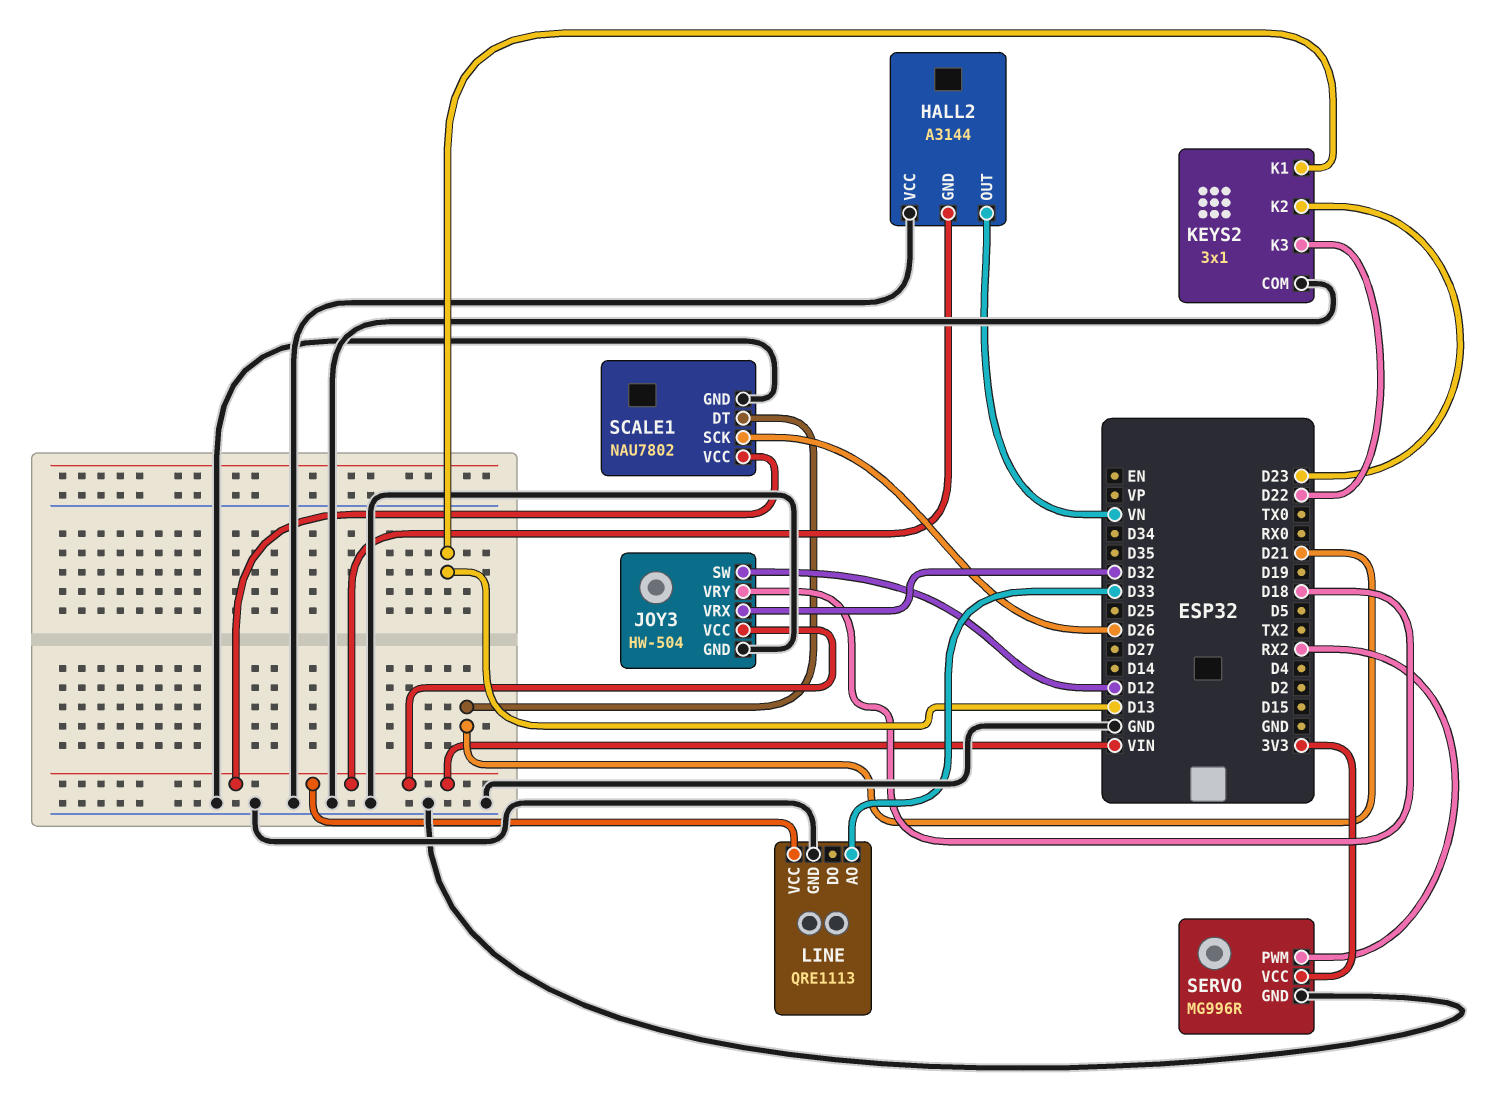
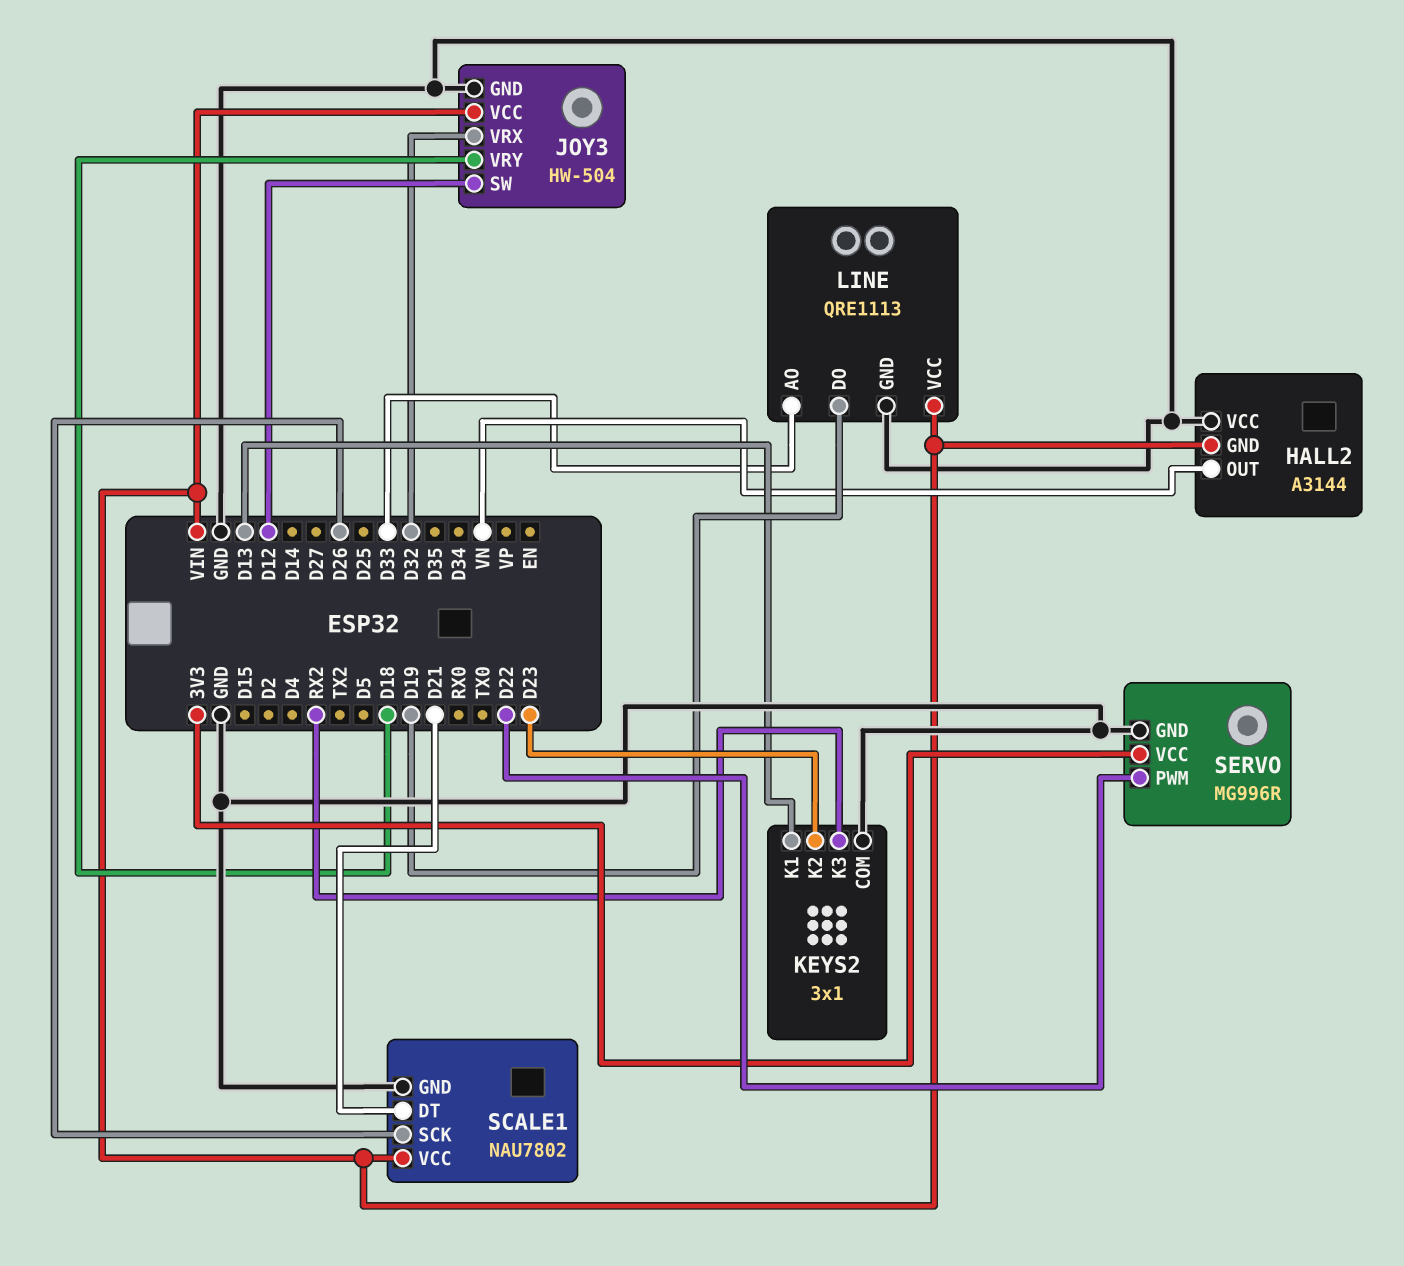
KEYS2 pin K3: D22 -> RX2
LINE pin DO: none -> D19
SERVO pin PWM: RX2 -> D22

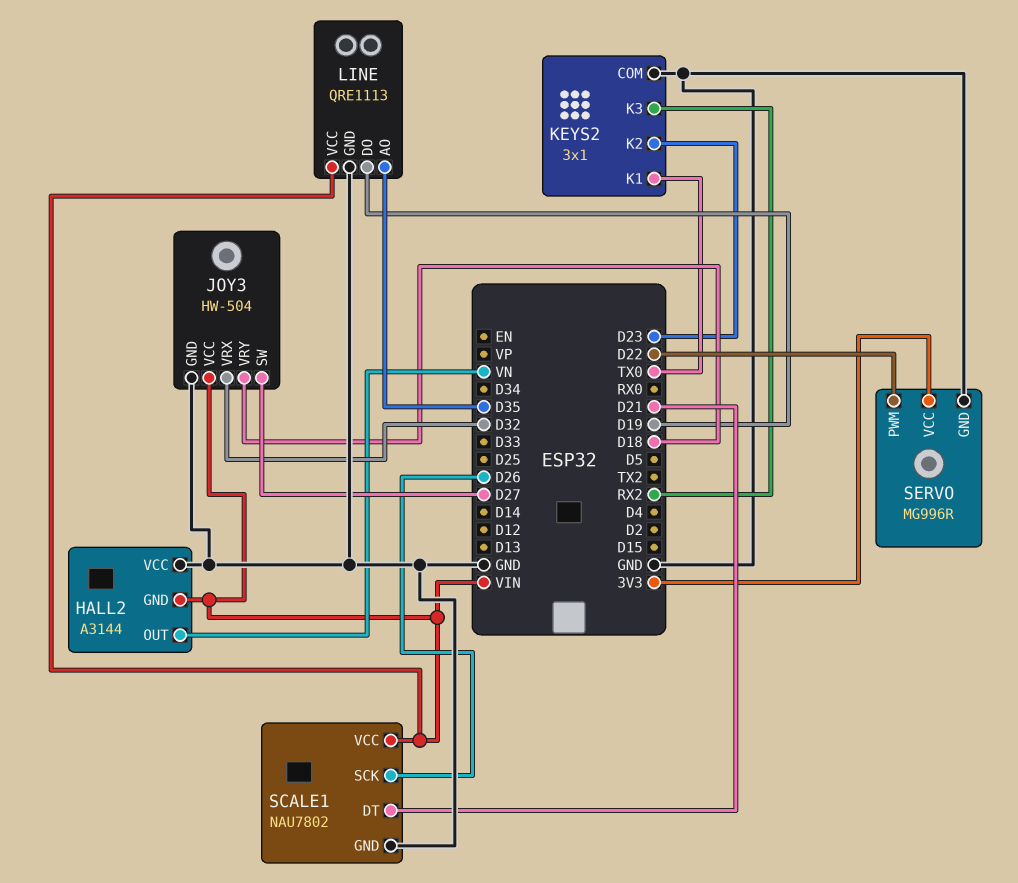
JOY3 pin SW: D12 -> D27
KEYS2 pin K1: D13 -> TX0
LINE pin AO: D33 -> D35

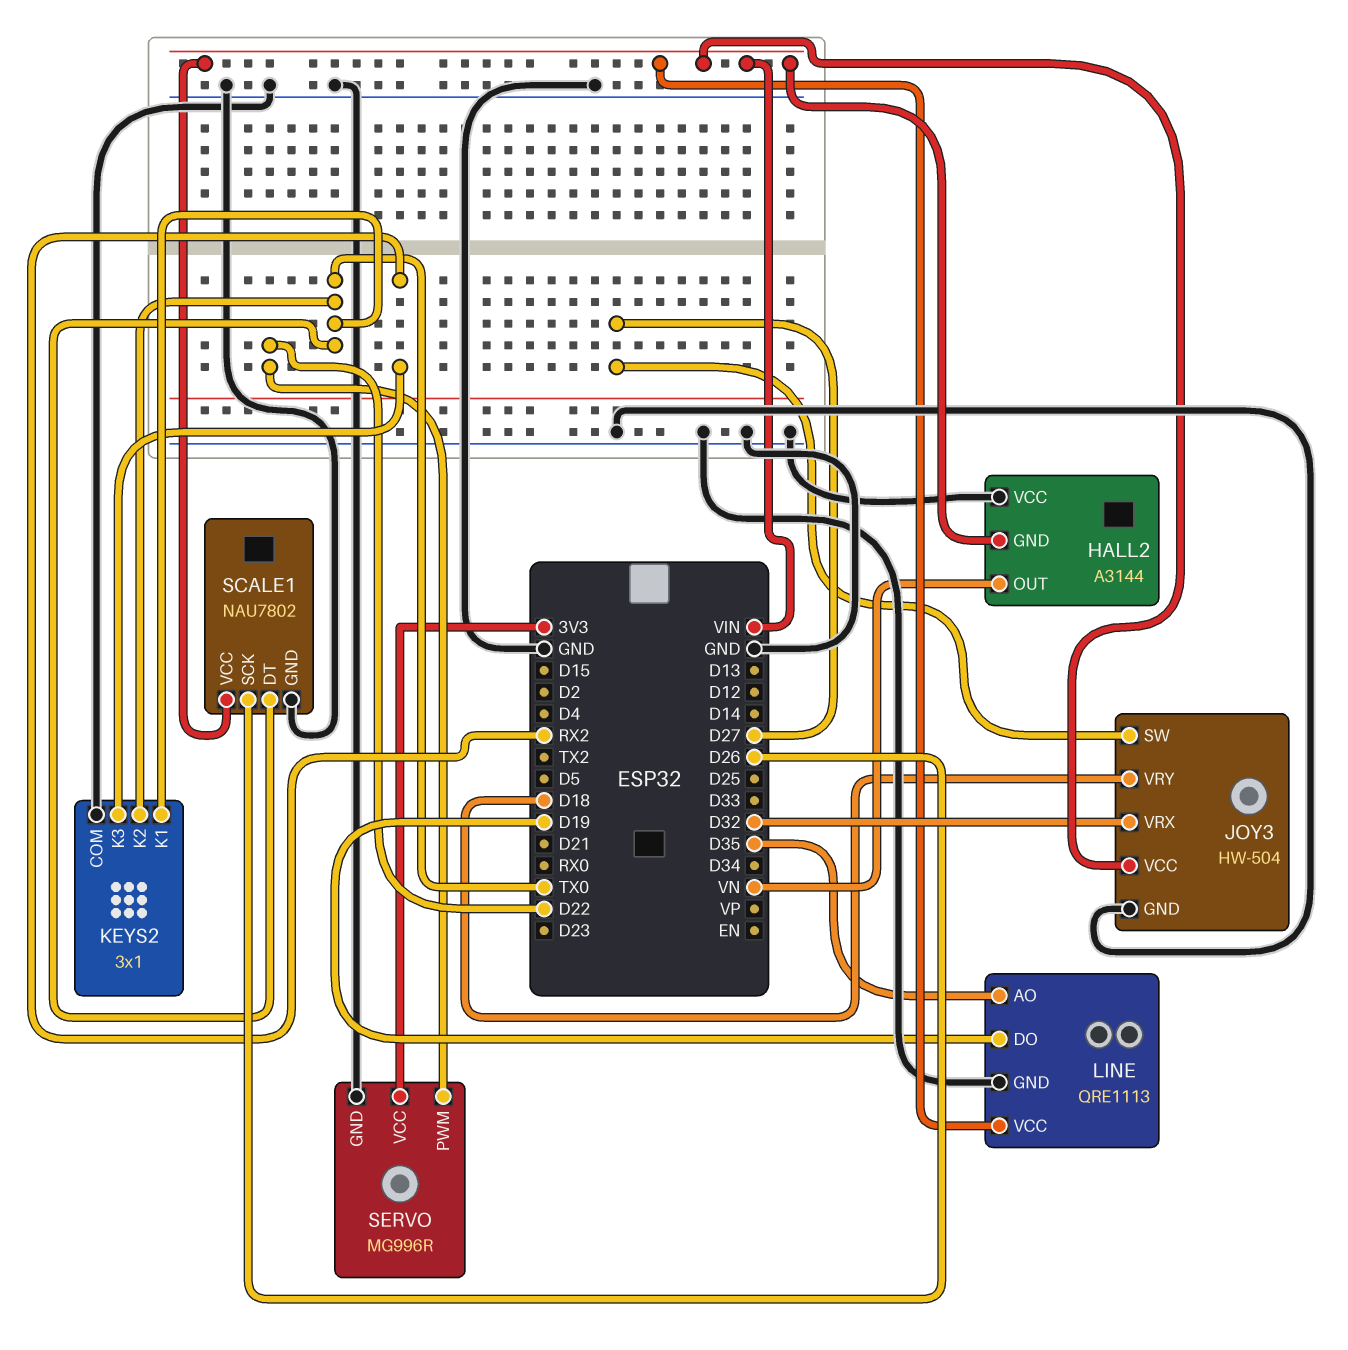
KEYS2 pin K2: D23 -> TX0
SCALE1 pin DT: D21 -> TX0

